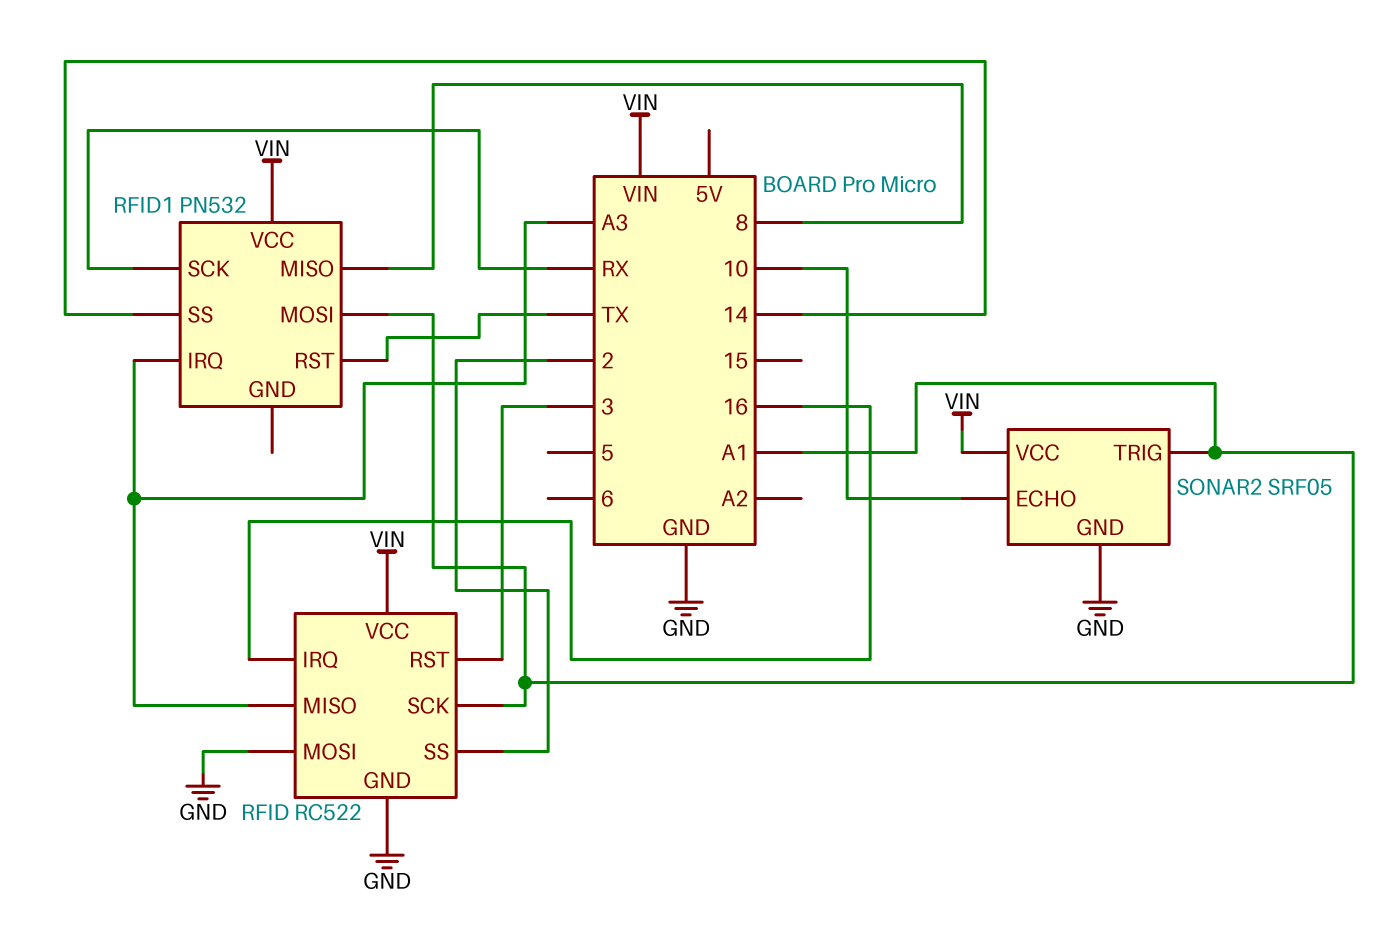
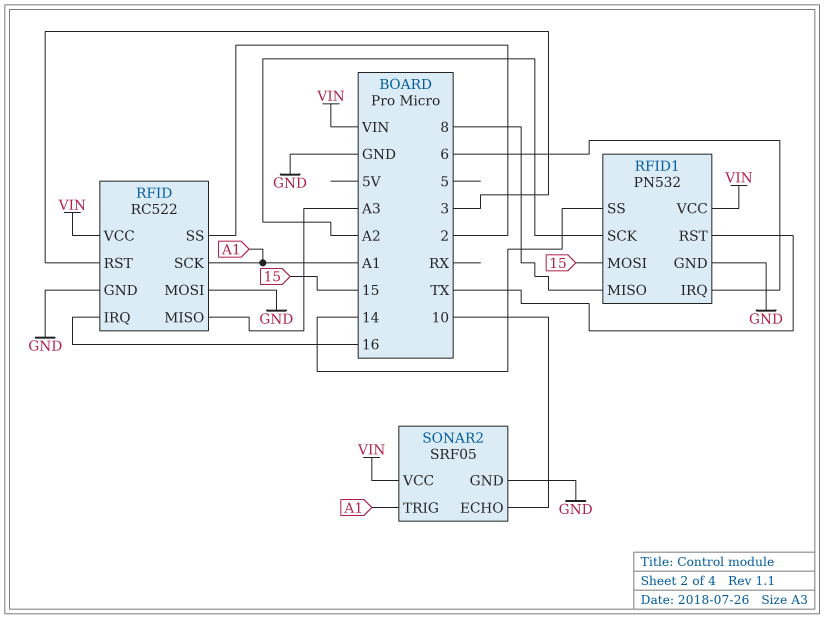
RFID1 pin GND: none -> GND
RFID1 pin IRQ: A3 -> 6
RFID1 pin MOSI: A1 -> 15
RFID1 pin SCK: RX -> A2

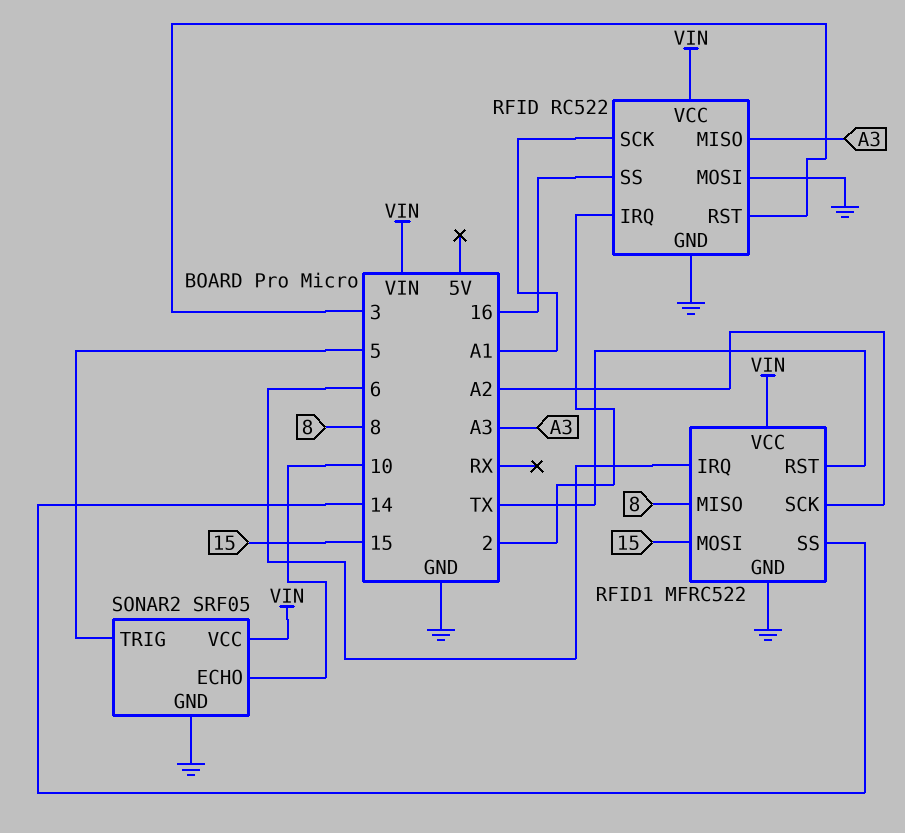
RFID pin IRQ: 16 -> 2
RFID pin SS: 2 -> 16
RFID1: PN532 -> MFRC522
SONAR2 pin TRIG: A1 -> 5

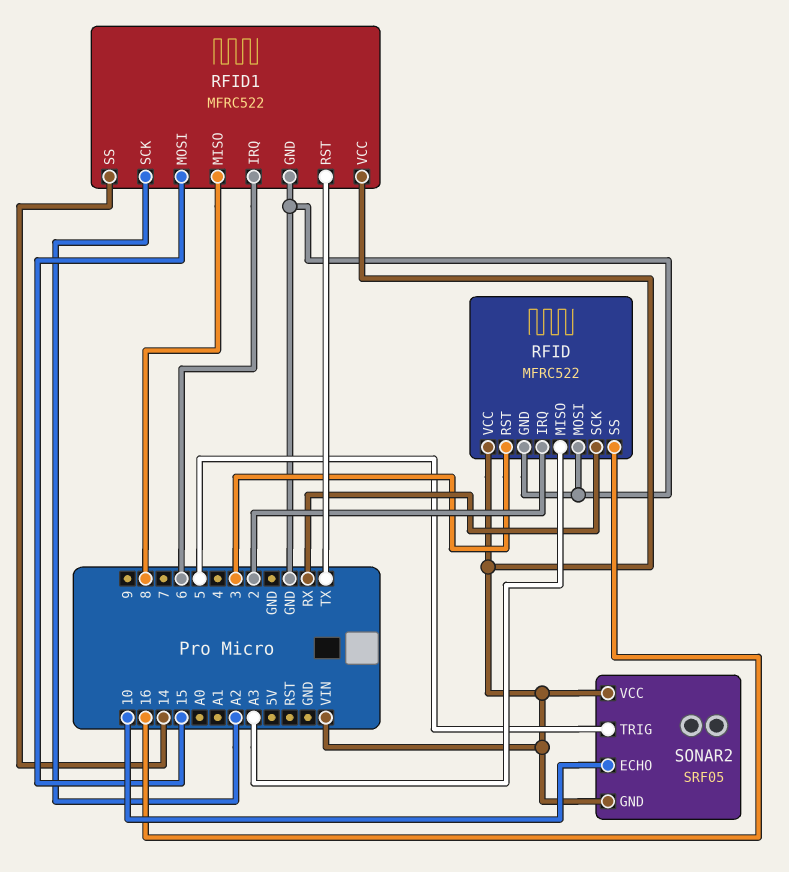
RFID: RC522 -> MFRC522
RFID pin SCK: A1 -> RX
SONAR2 pin GND: GND -> VIN

